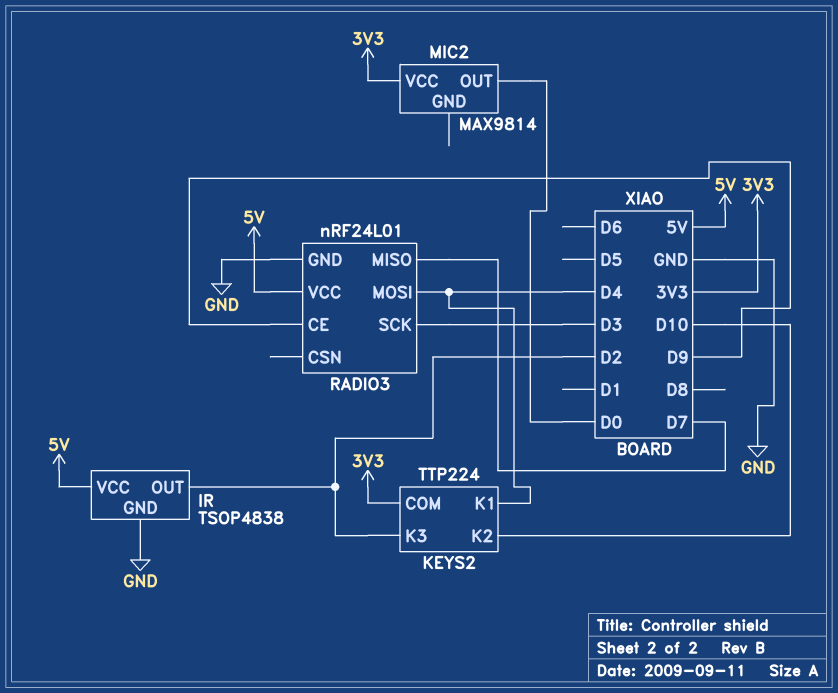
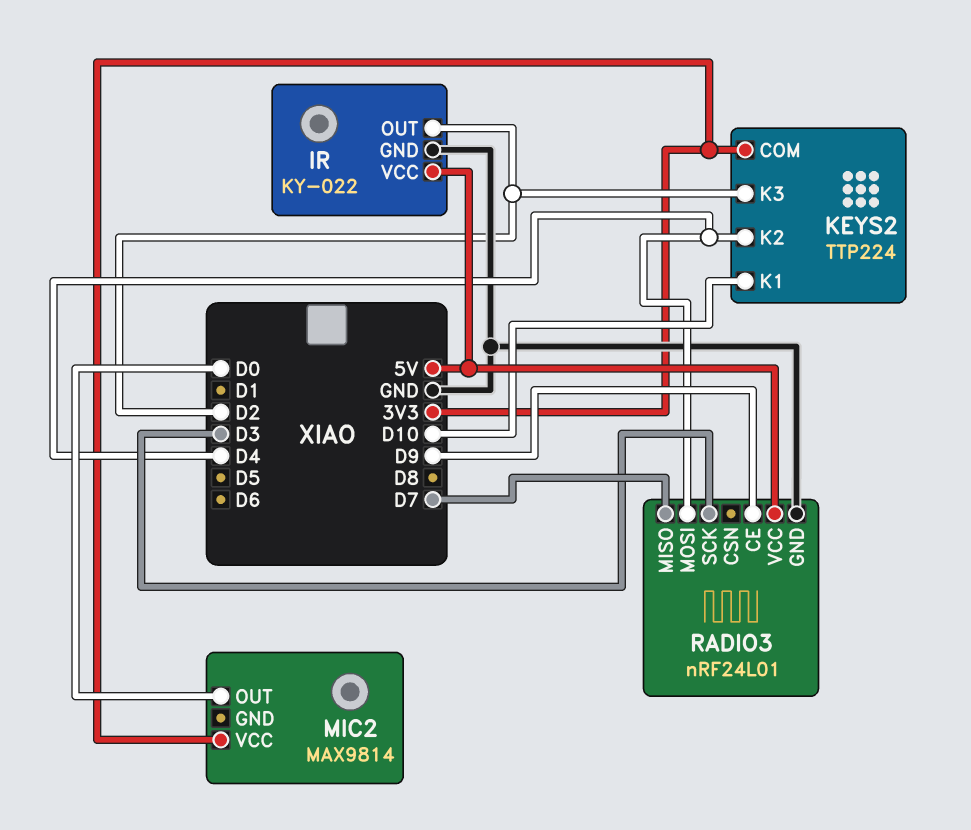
IR: TSOP4838 -> KY-022
KEYS2 pin K1: D4 -> D10
KEYS2 pin K2: D10 -> D4

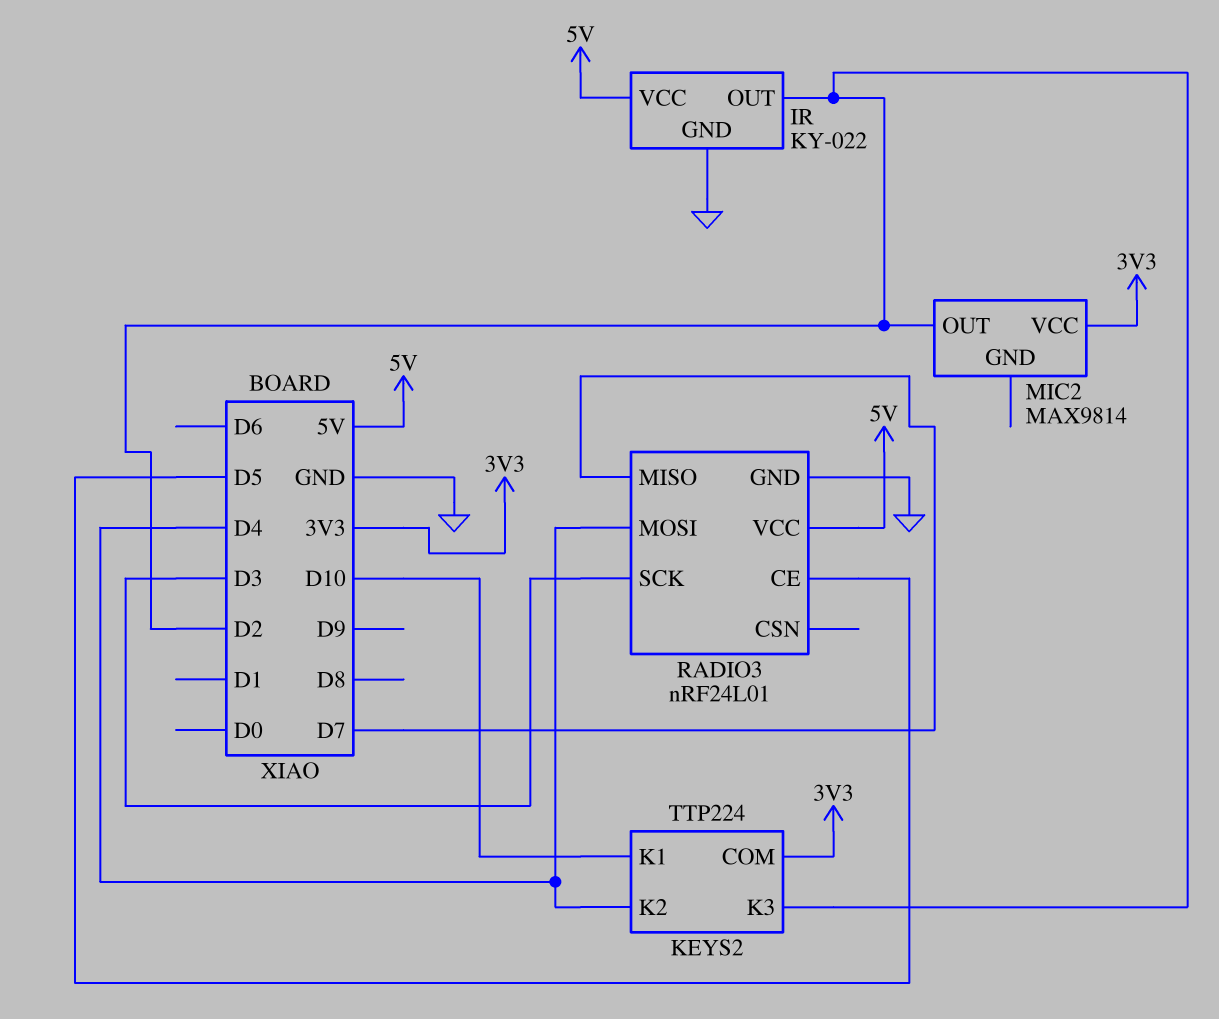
MIC2 pin OUT: D0 -> D2
RADIO3 pin CE: D9 -> D5

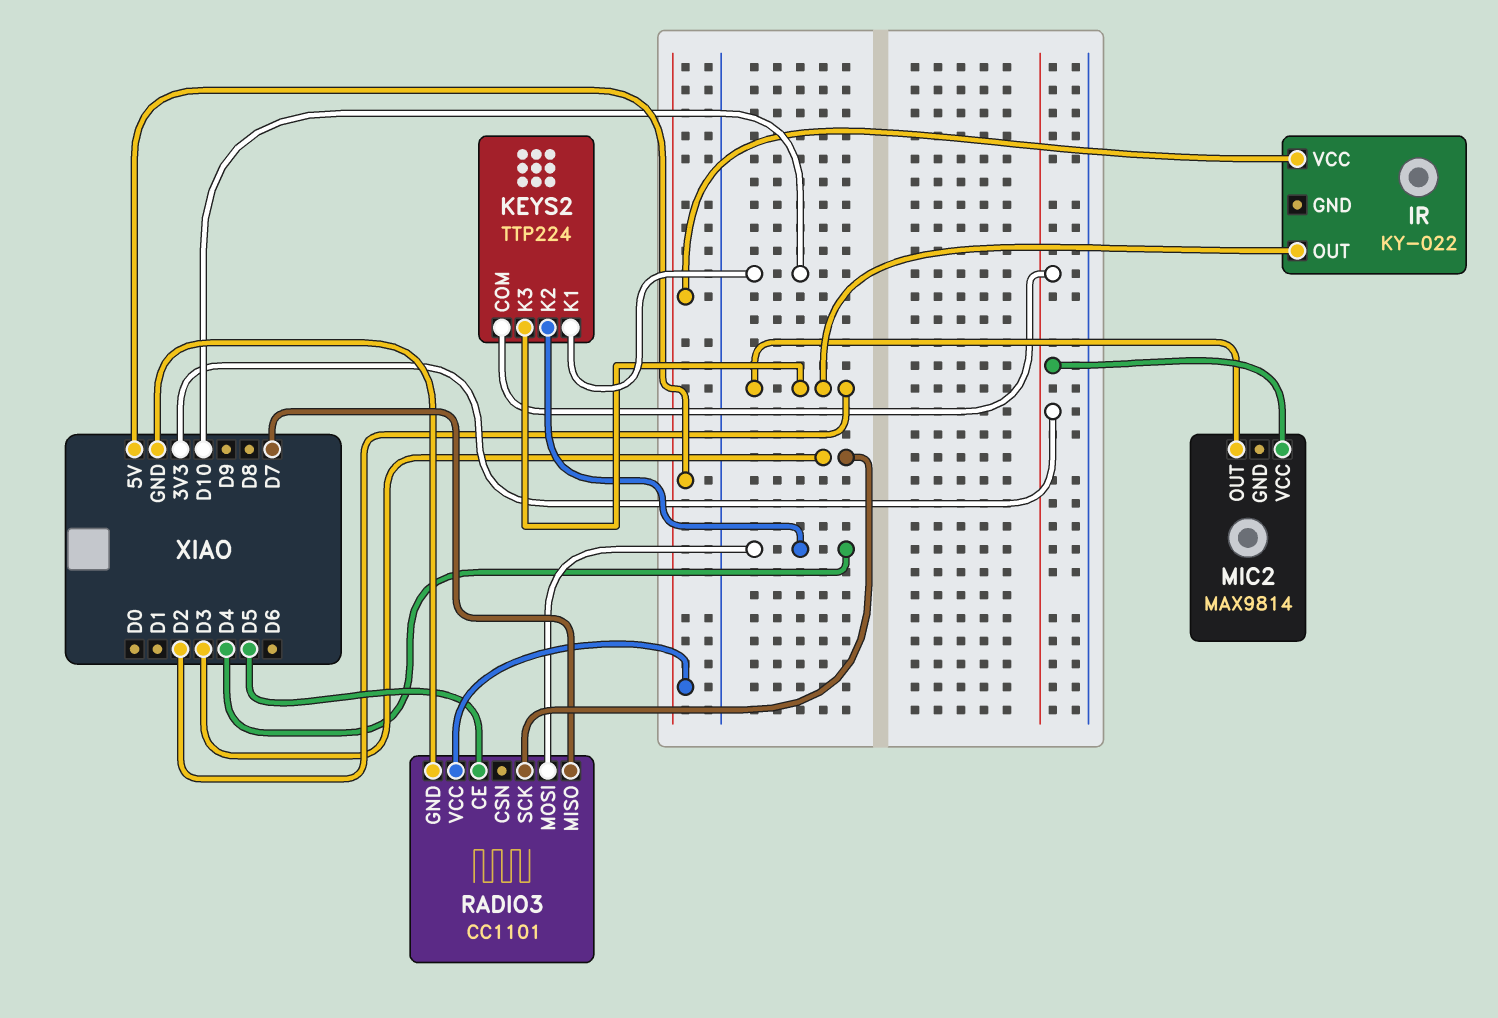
IR pin GND: GND -> none
RADIO3: nRF24L01 -> CC1101

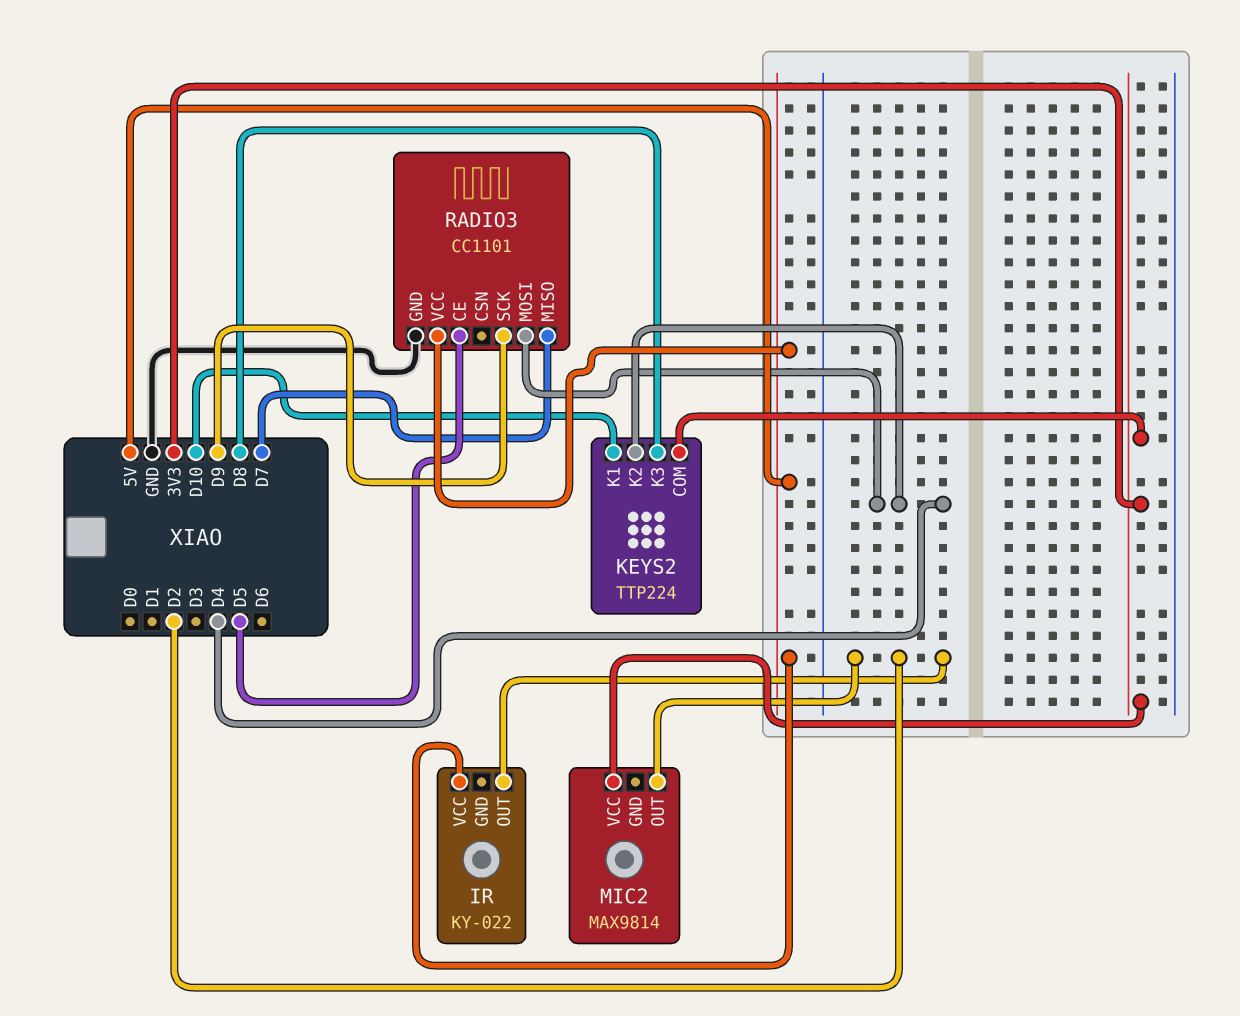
KEYS2 pin K3: D2 -> D8
RADIO3 pin SCK: D3 -> D9

